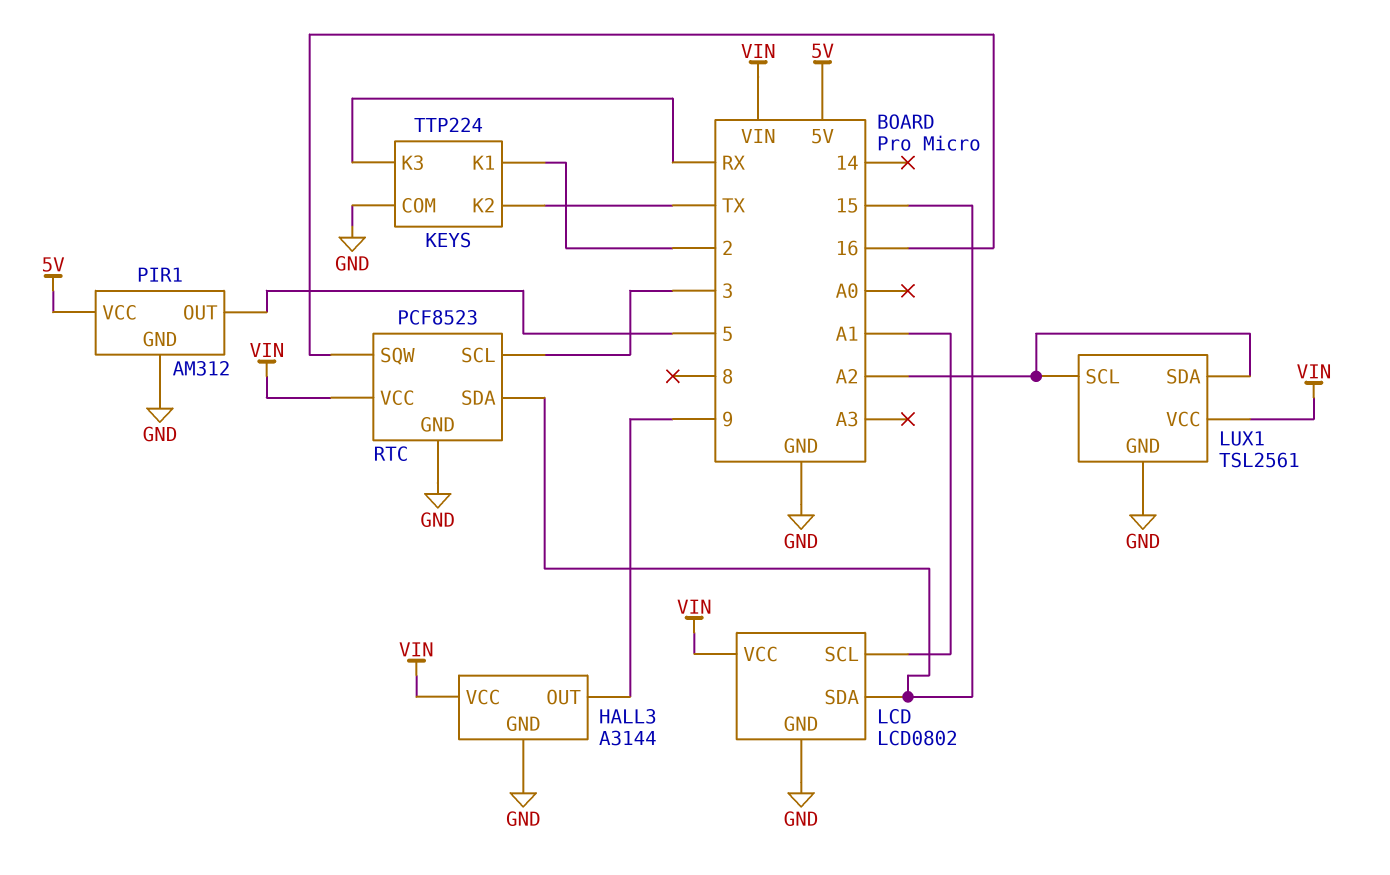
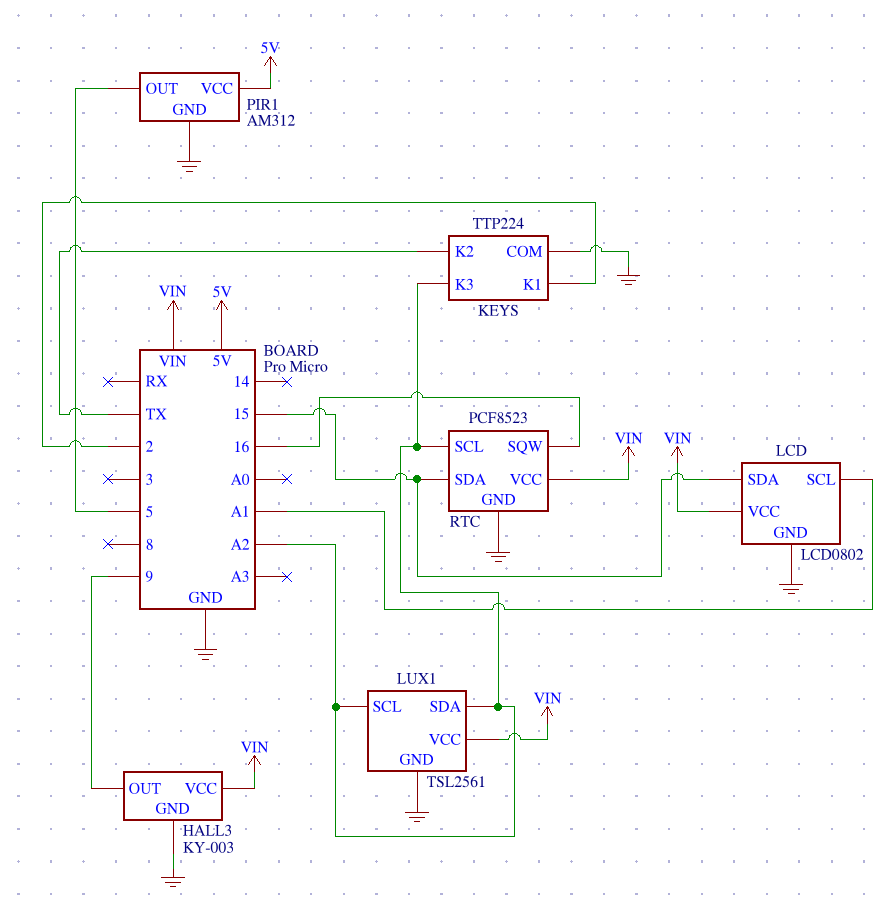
HALL3: A3144 -> KY-003
KEYS pin K3: RX -> A2
RTC pin SCL: 3 -> A2

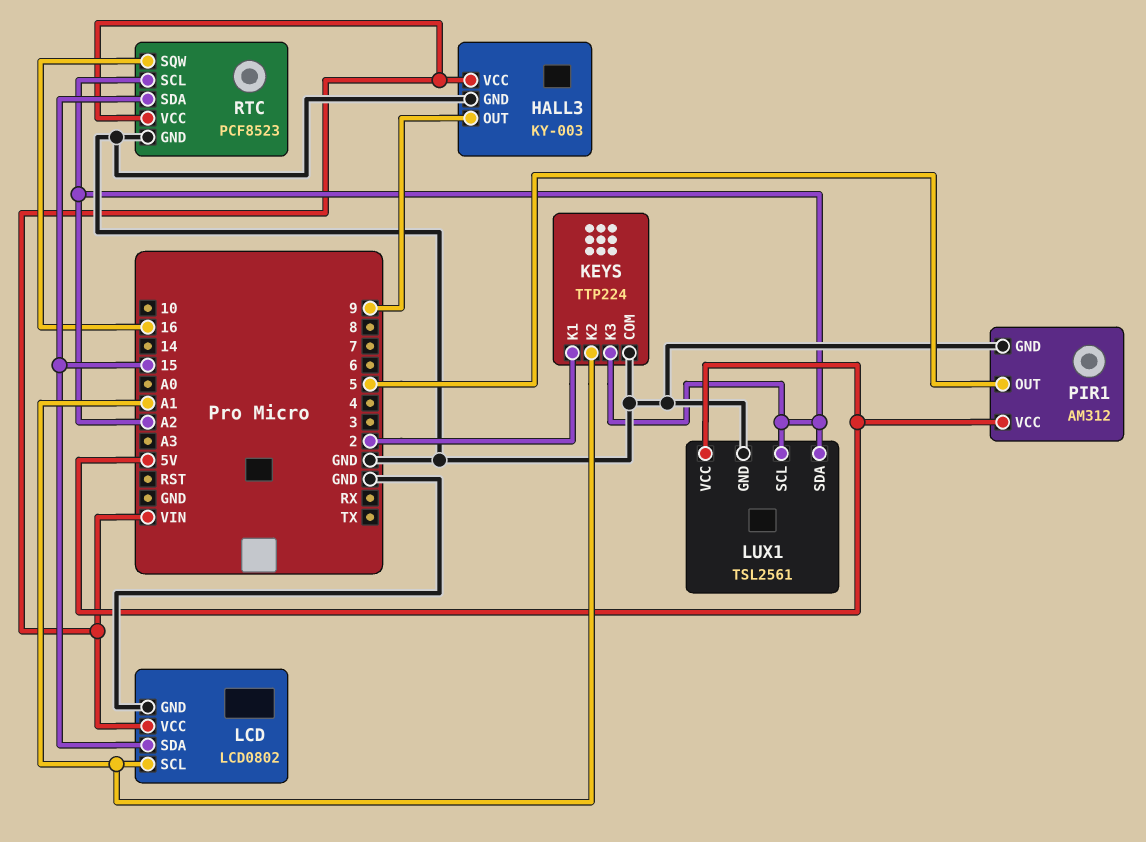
KEYS pin K2: TX -> A1
LUX1 pin VCC: VIN -> 5V

